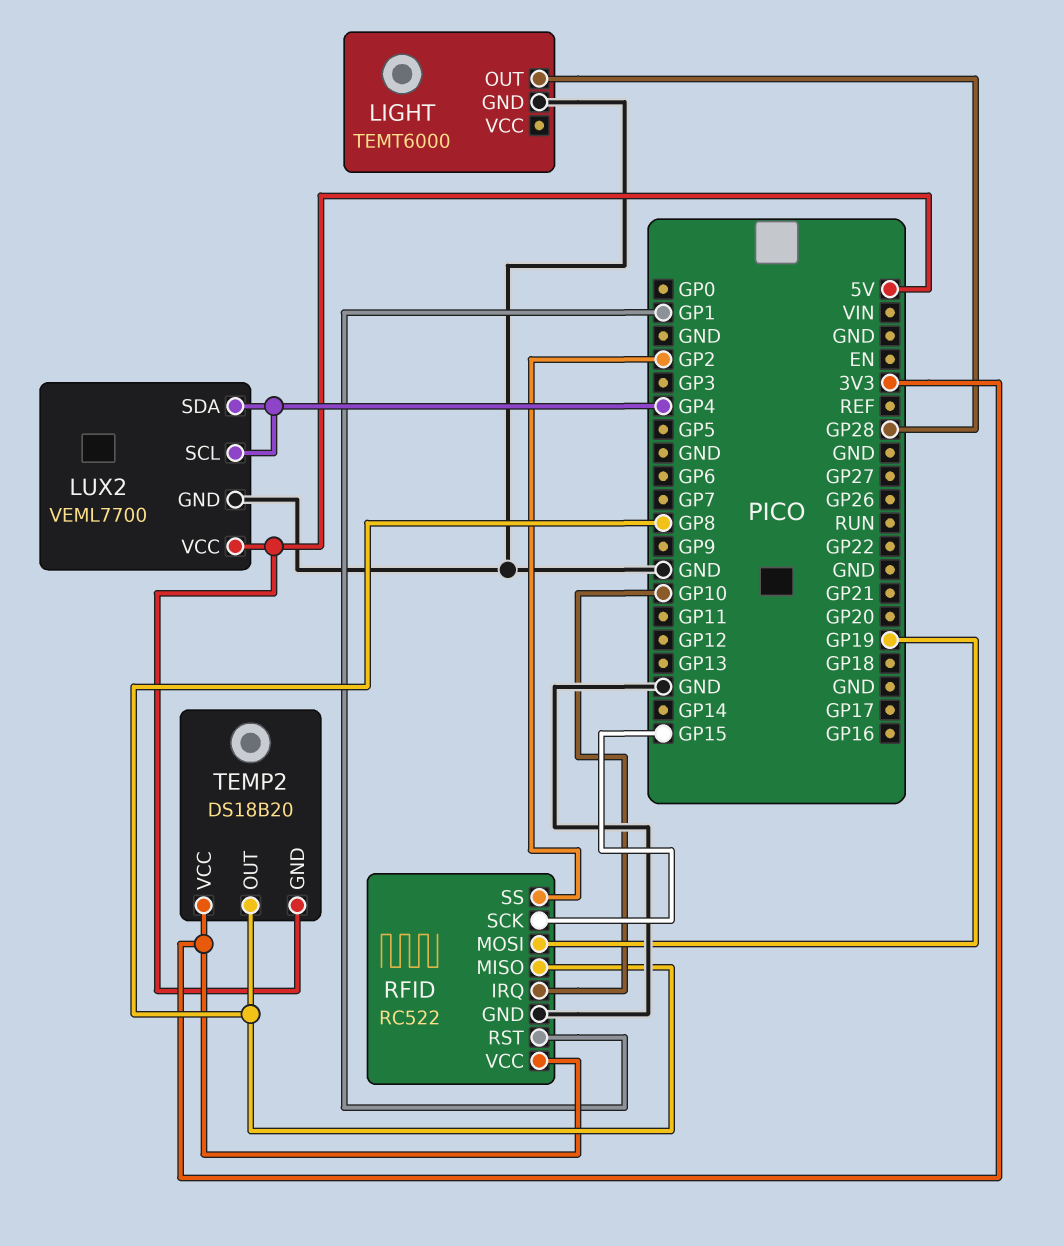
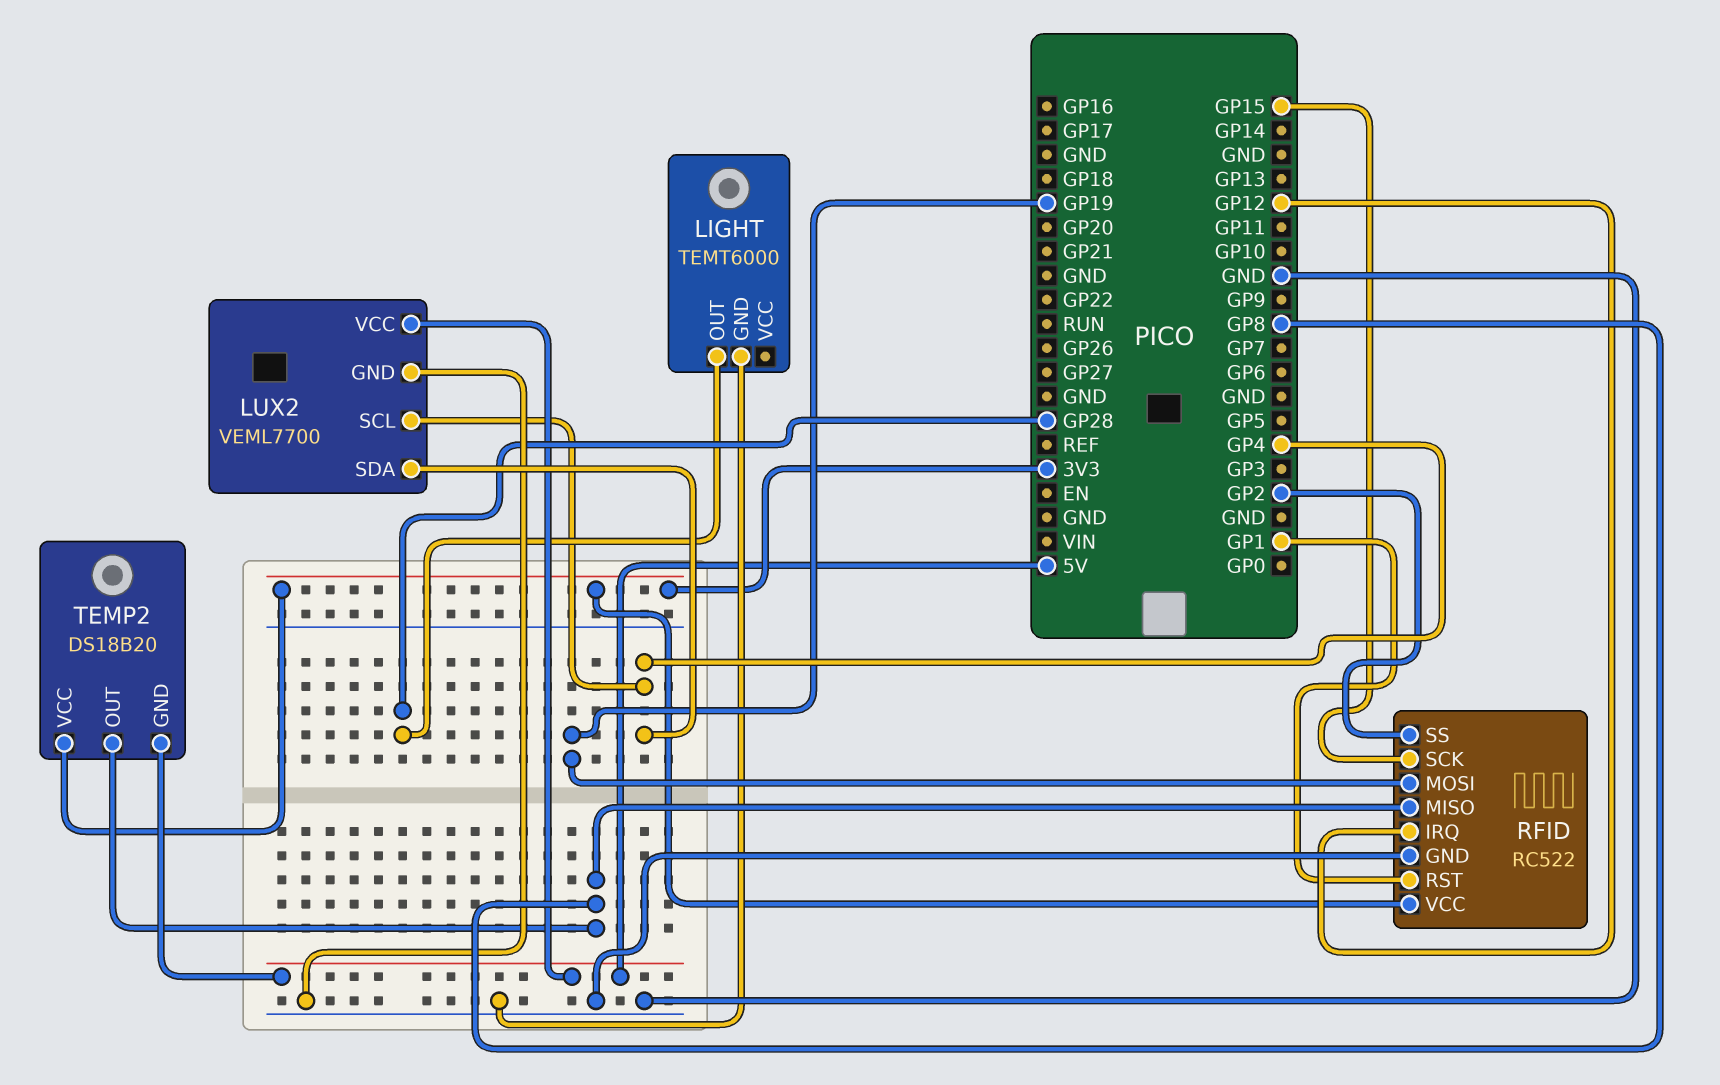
RFID pin IRQ: GP10 -> GP12

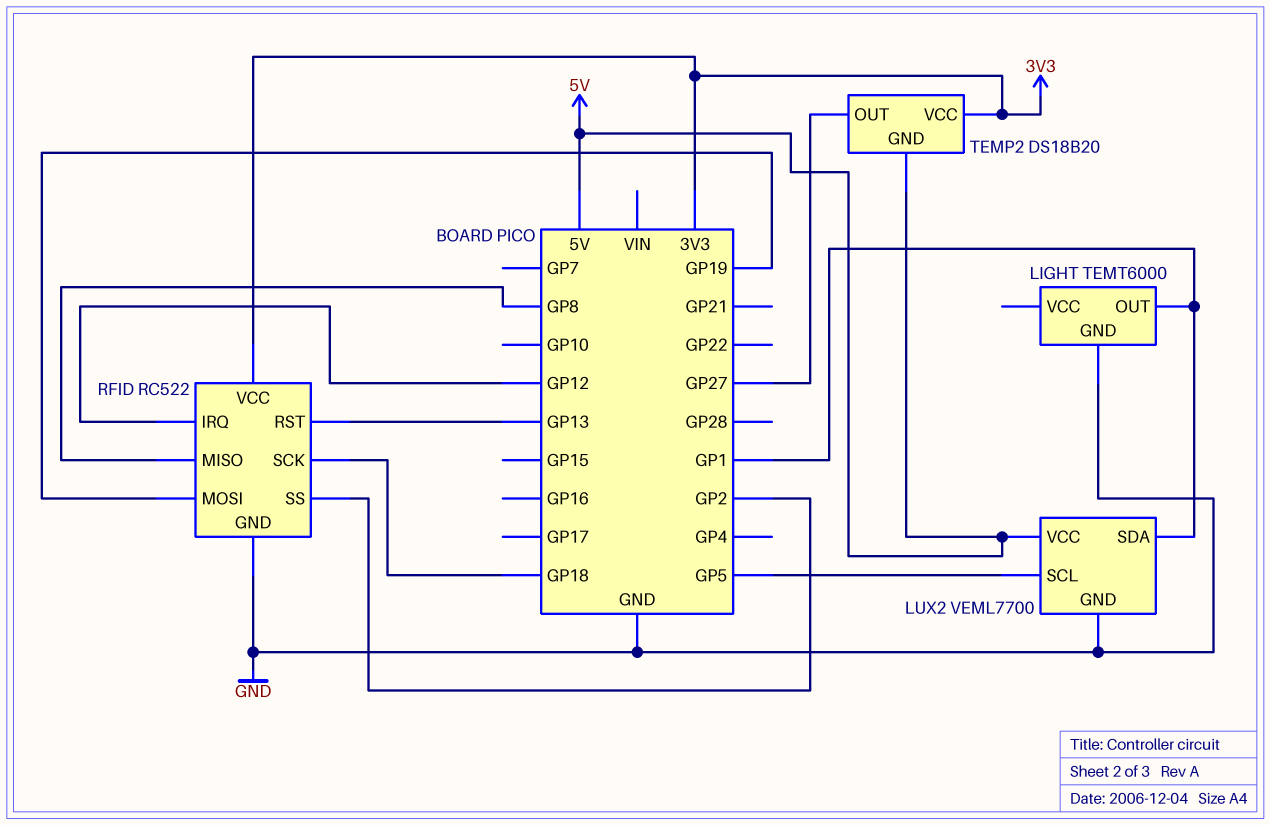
LIGHT pin OUT: GP28 -> GP1
LUX2 pin SCL: GP4 -> GP5
LUX2 pin SDA: GP4 -> GP1
RFID pin RST: GP1 -> GP13
RFID pin SCK: GP15 -> GP18
TEMP2 pin OUT: GP8 -> GP27

